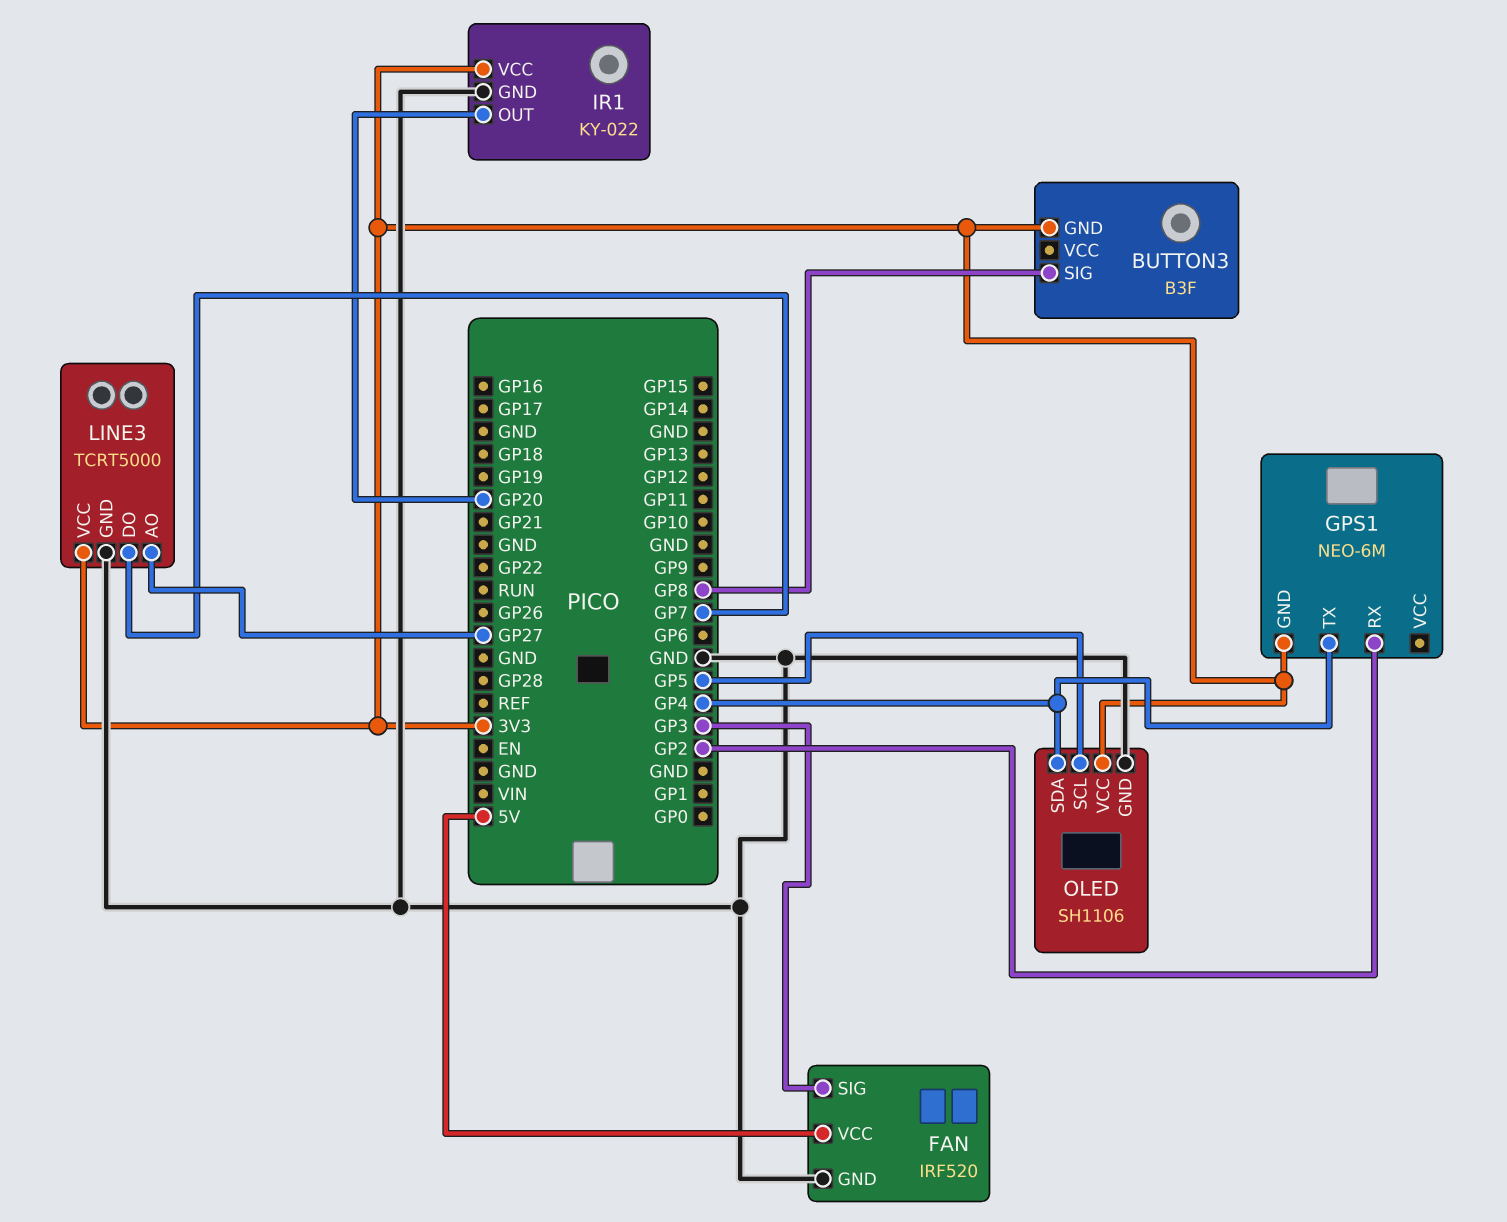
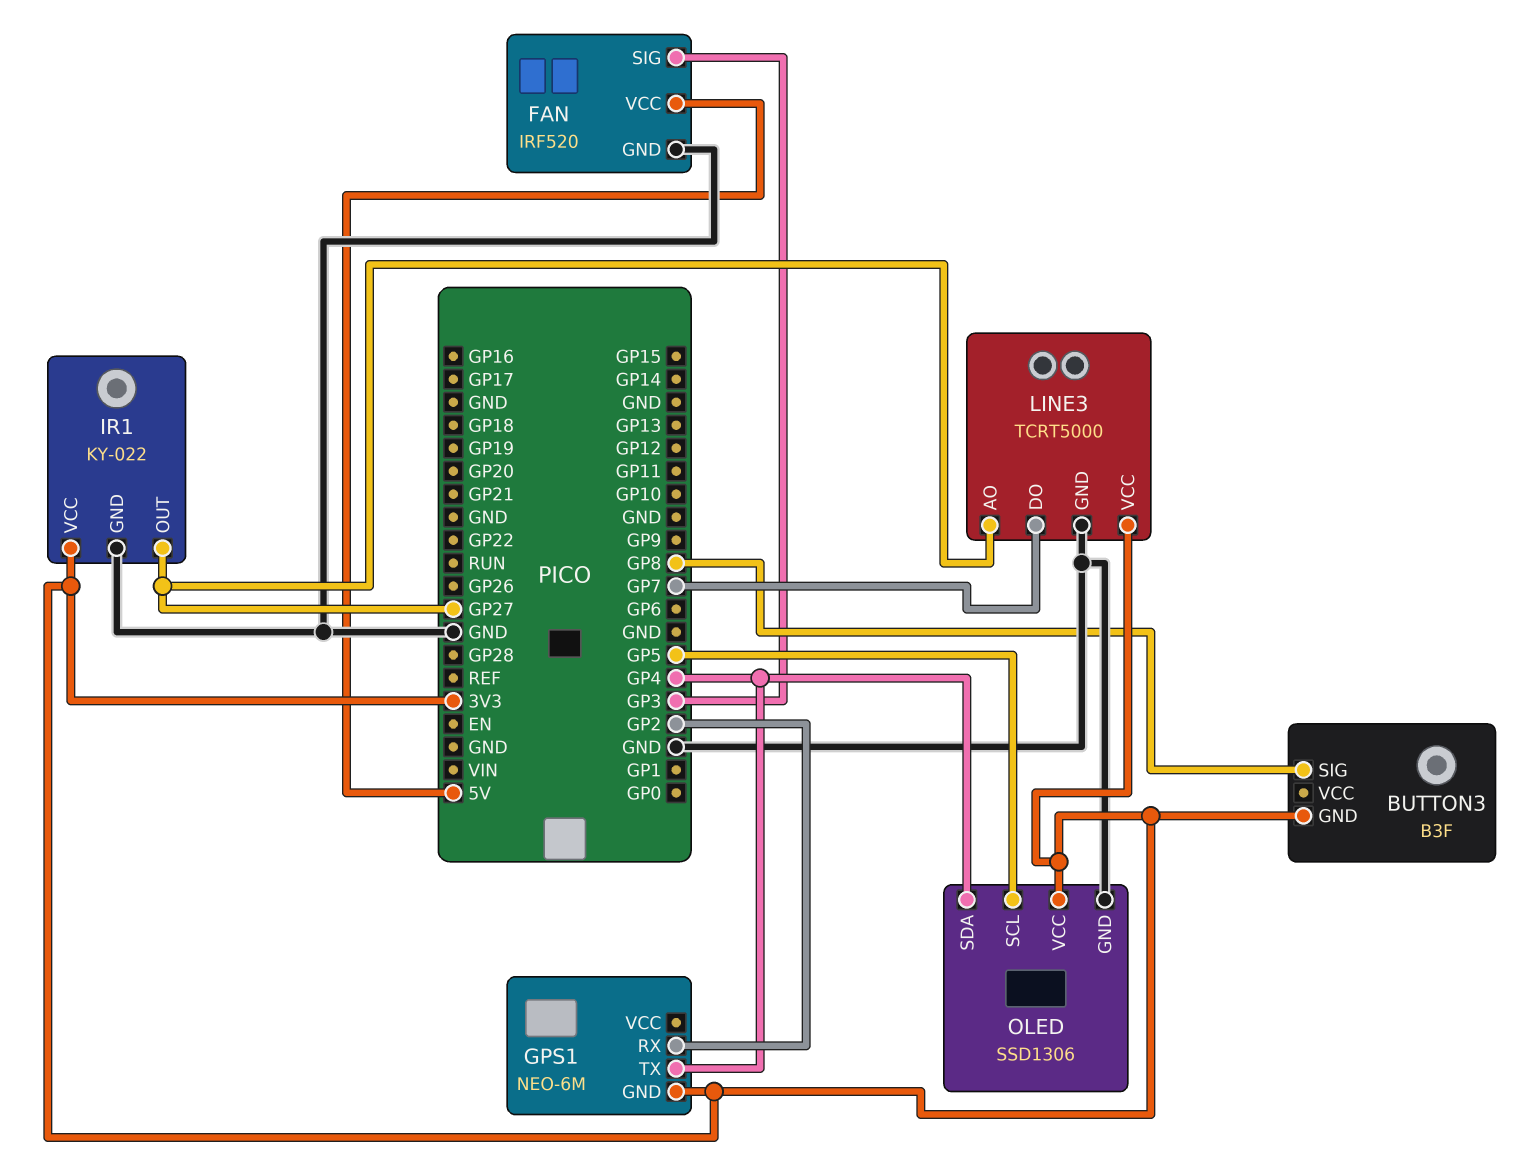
IR1 pin OUT: GP20 -> GP27
OLED: SH1106 -> SSD1306

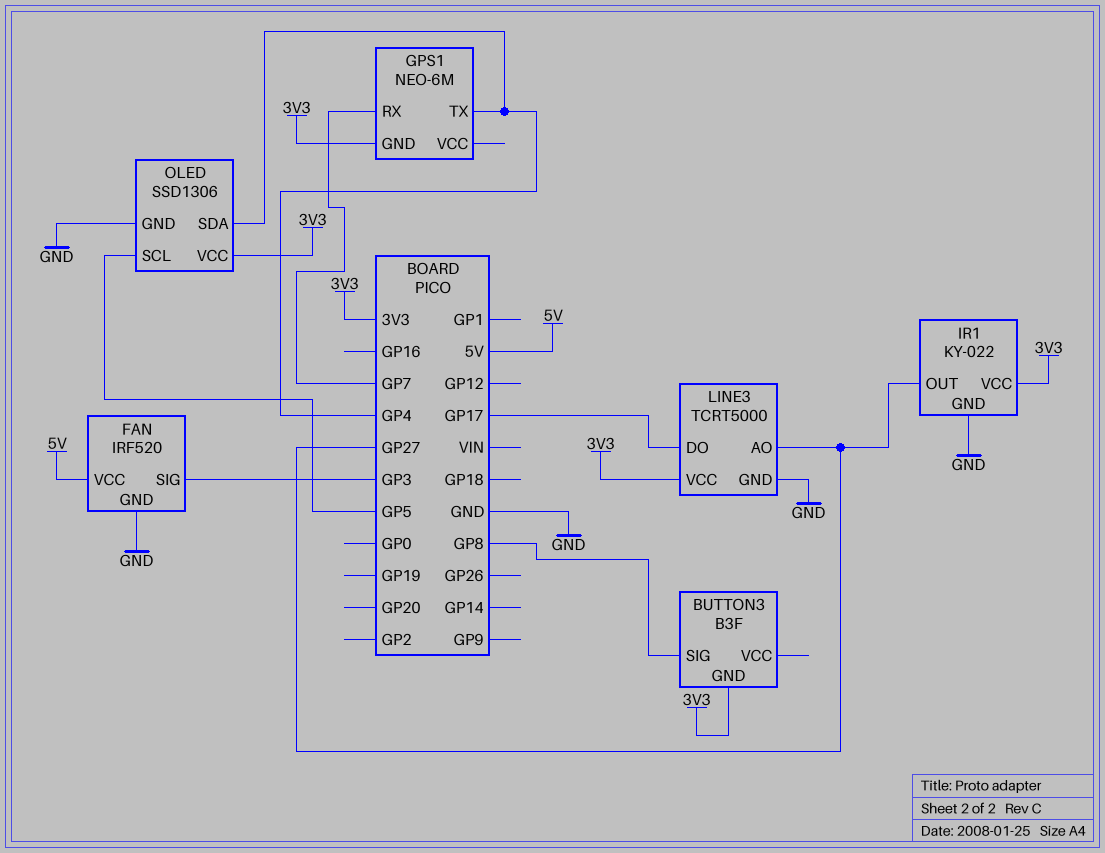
GPS1 pin RX: GP2 -> GP7
LINE3 pin DO: GP7 -> GP17

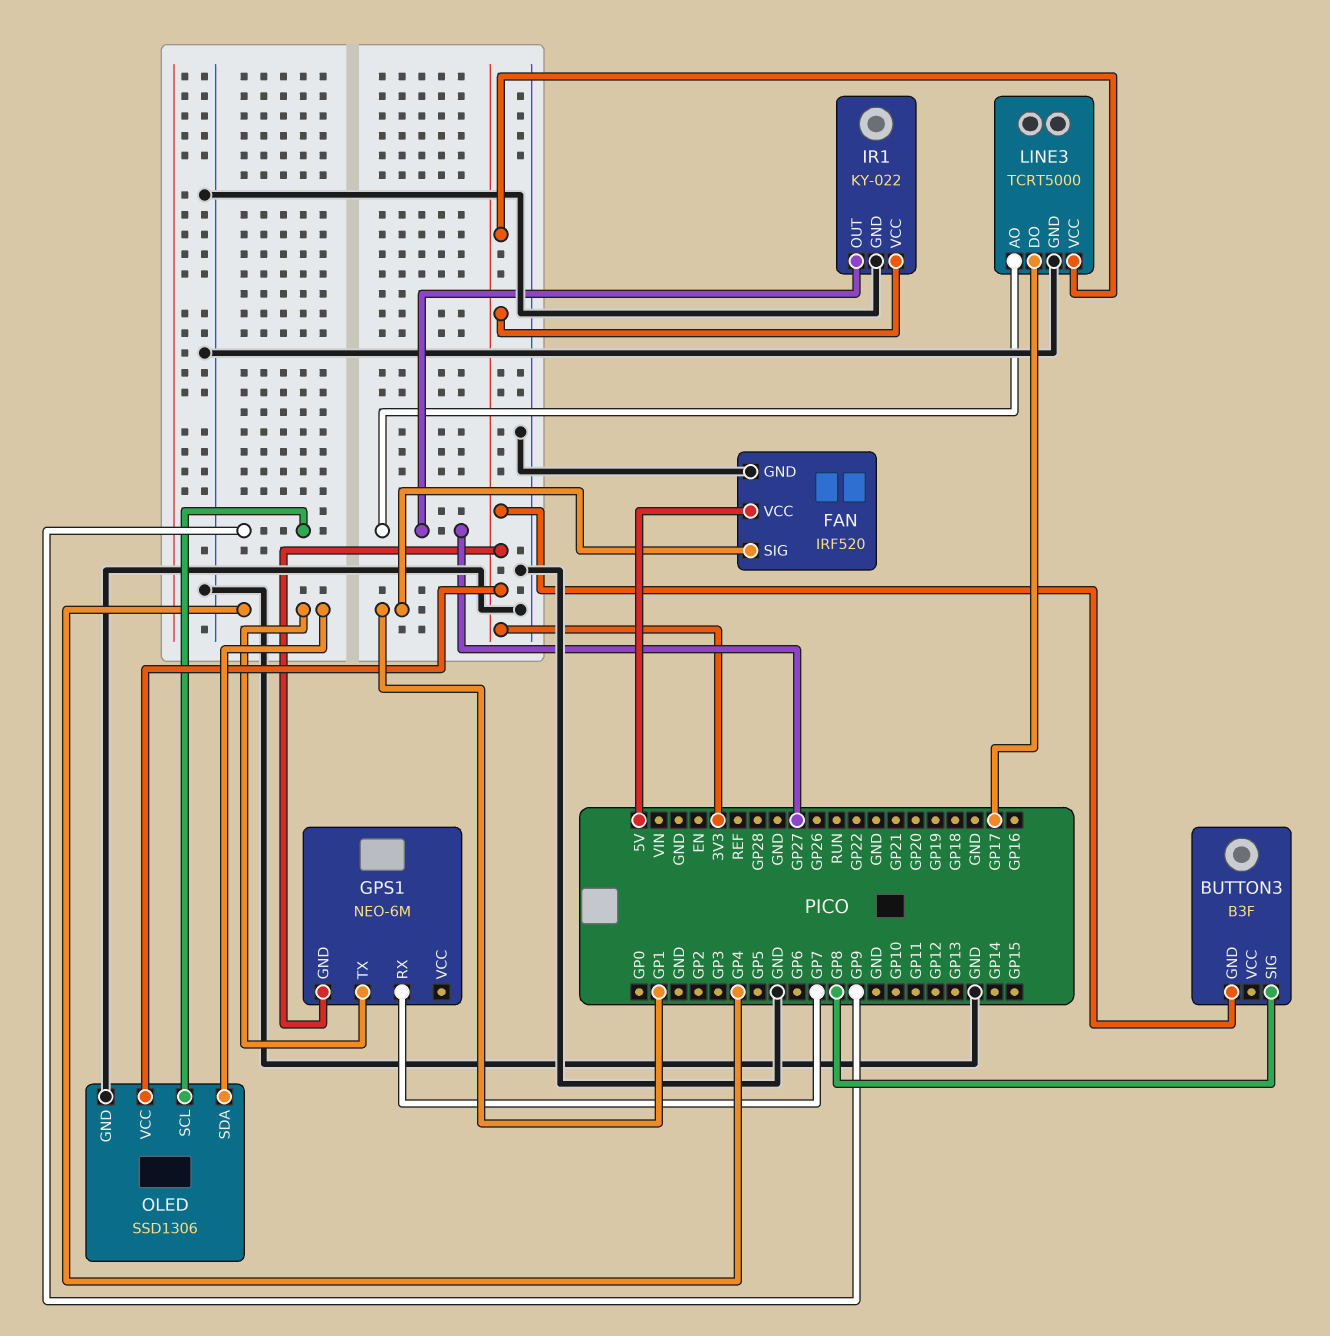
FAN pin SIG: GP3 -> GP1
OLED pin SCL: GP5 -> GP9

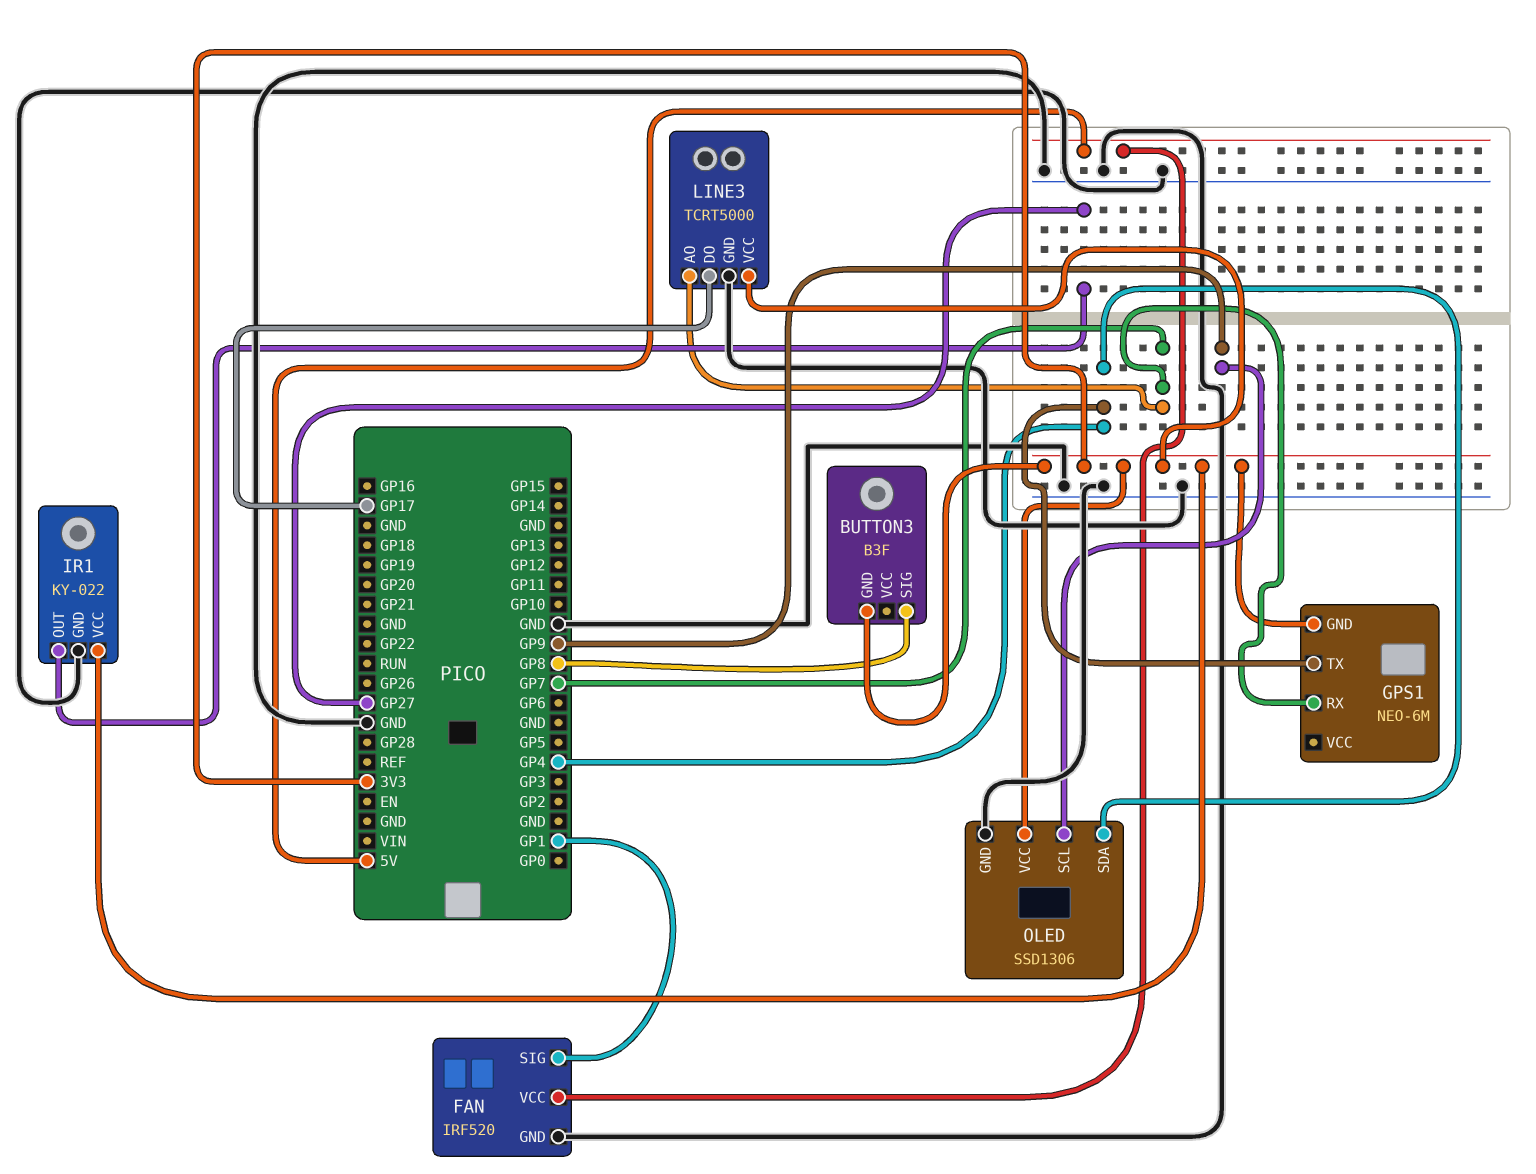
LINE3 pin AO: GP27 -> GP7

